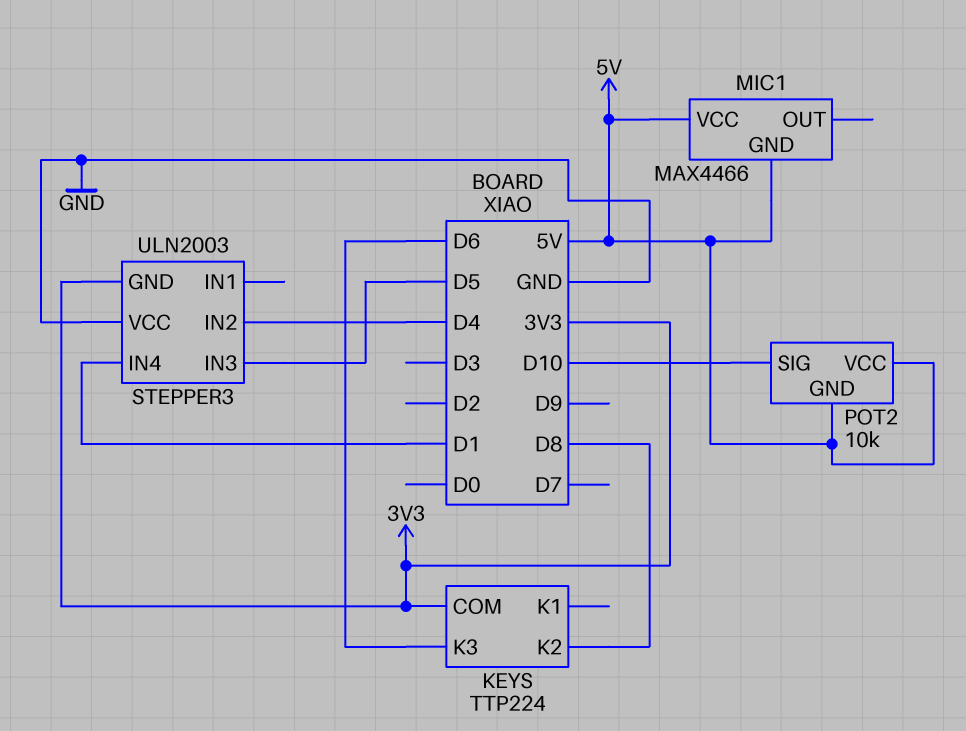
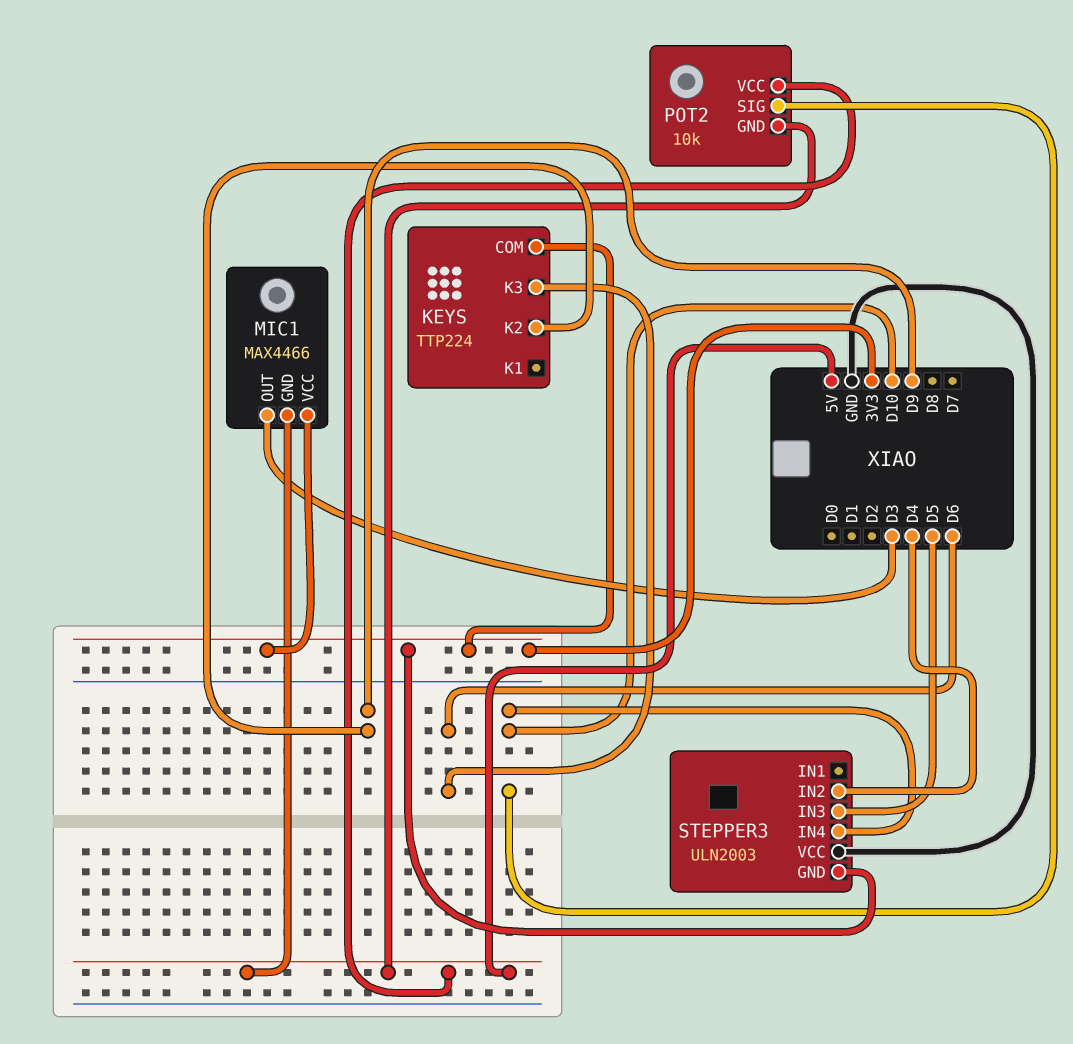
KEYS pin K2: D8 -> D9
MIC1 pin OUT: none -> D3
MIC1 pin VCC: 5V -> 3V3
STEPPER3 pin IN4: D1 -> D10

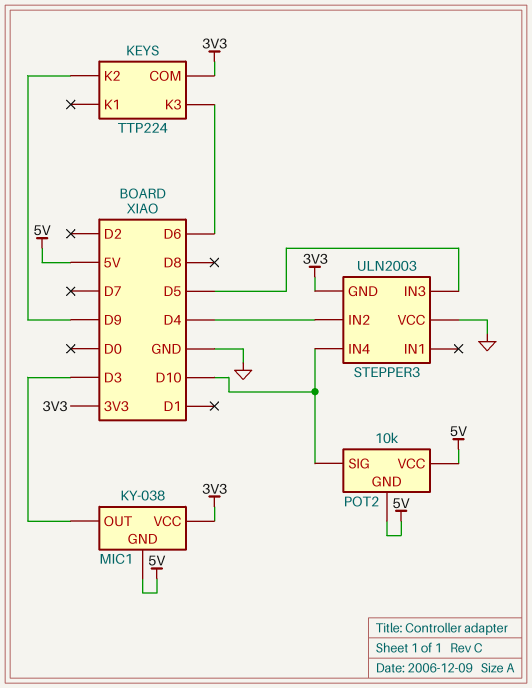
MIC1: MAX4466 -> KY-038

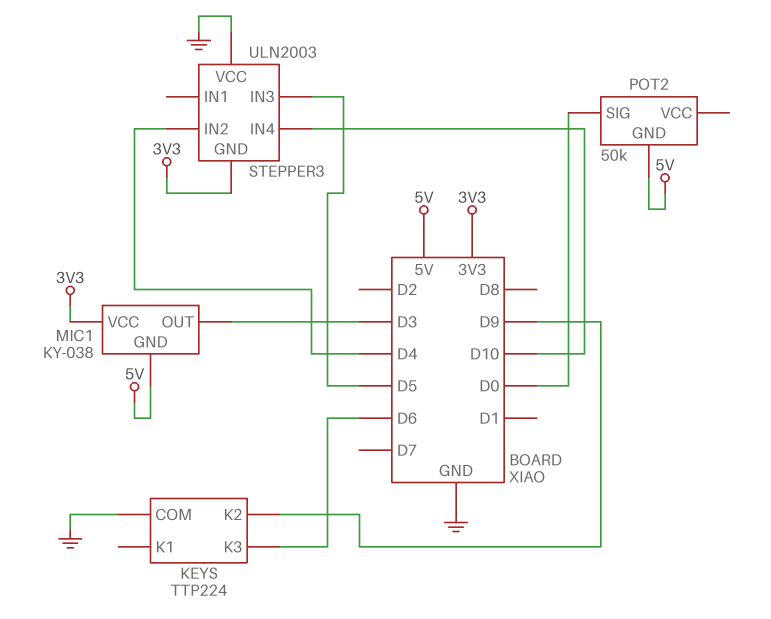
KEYS pin COM: 3V3 -> GND
POT2: 10k -> 50k
POT2 pin SIG: D10 -> D0
POT2 pin VCC: 5V -> none

